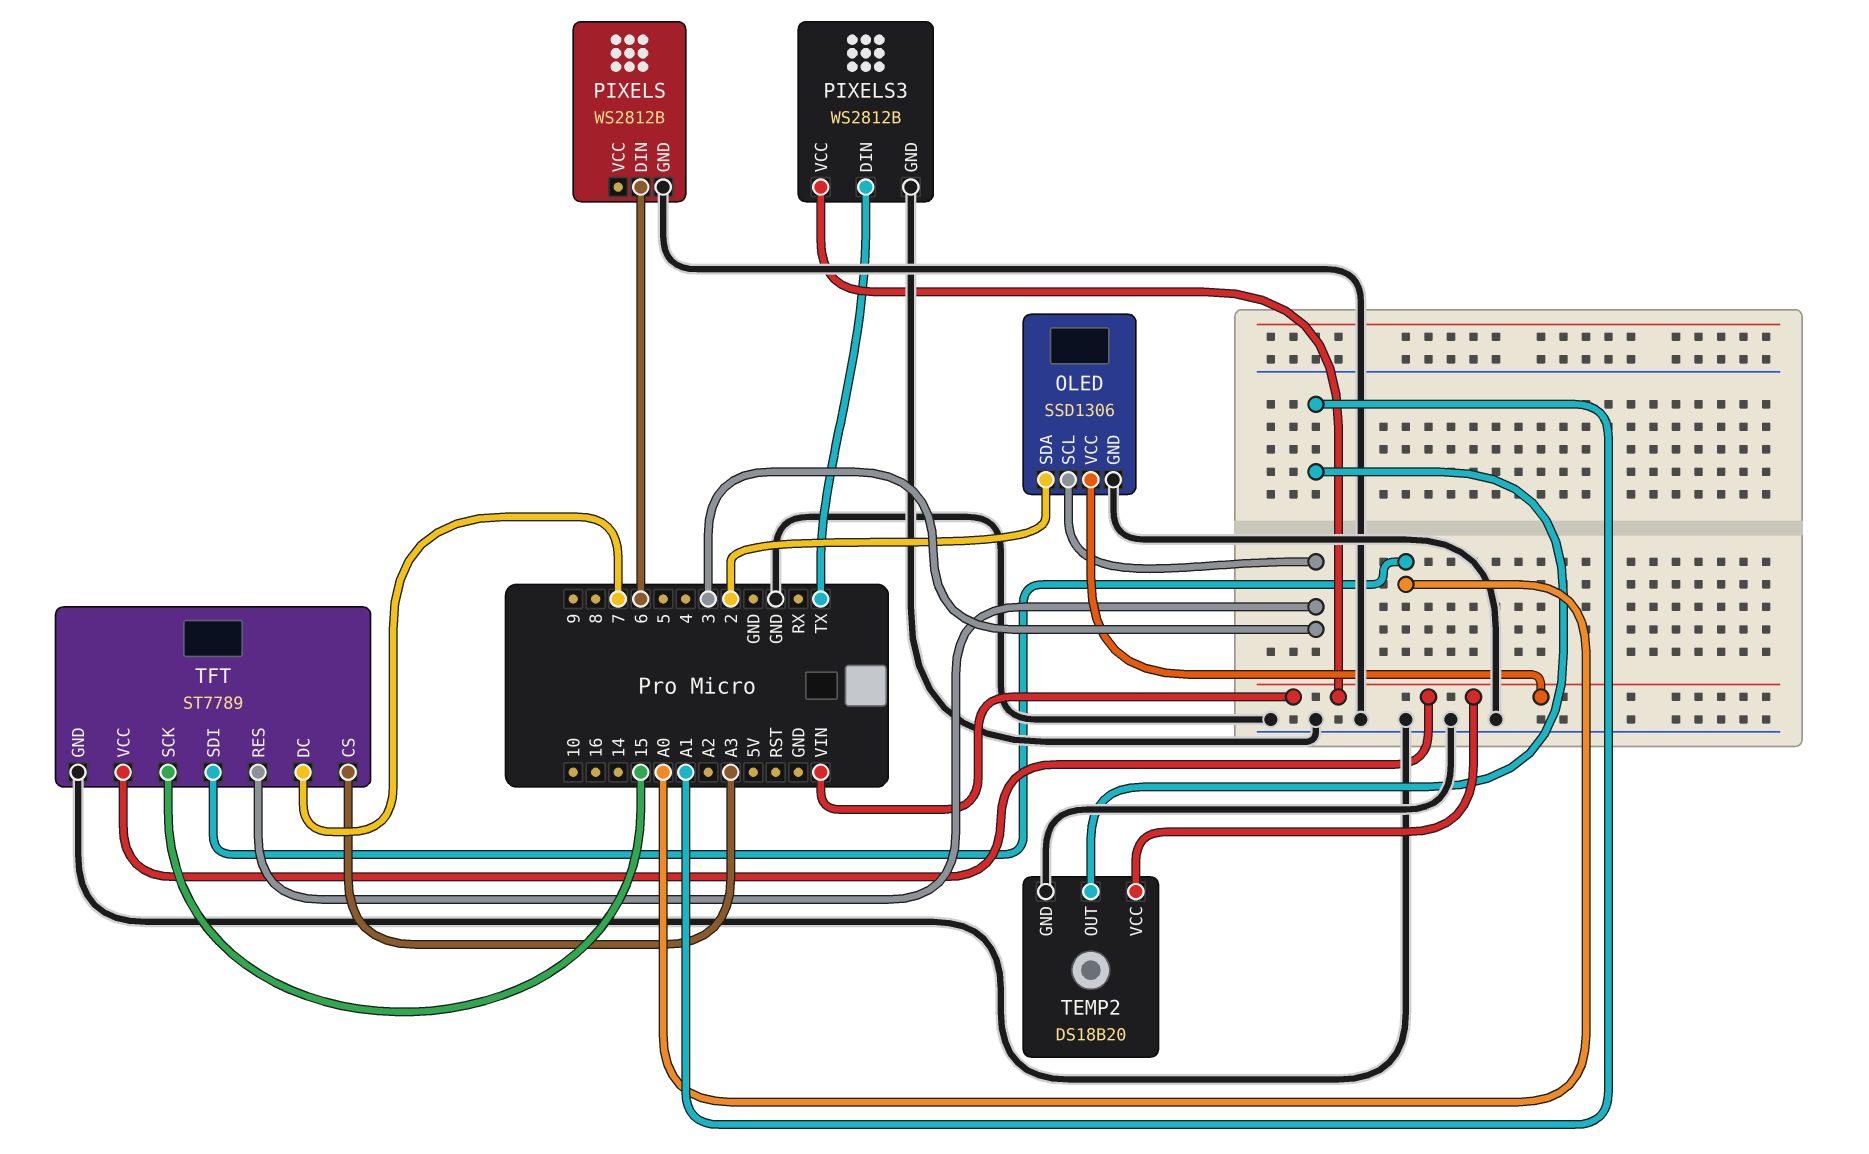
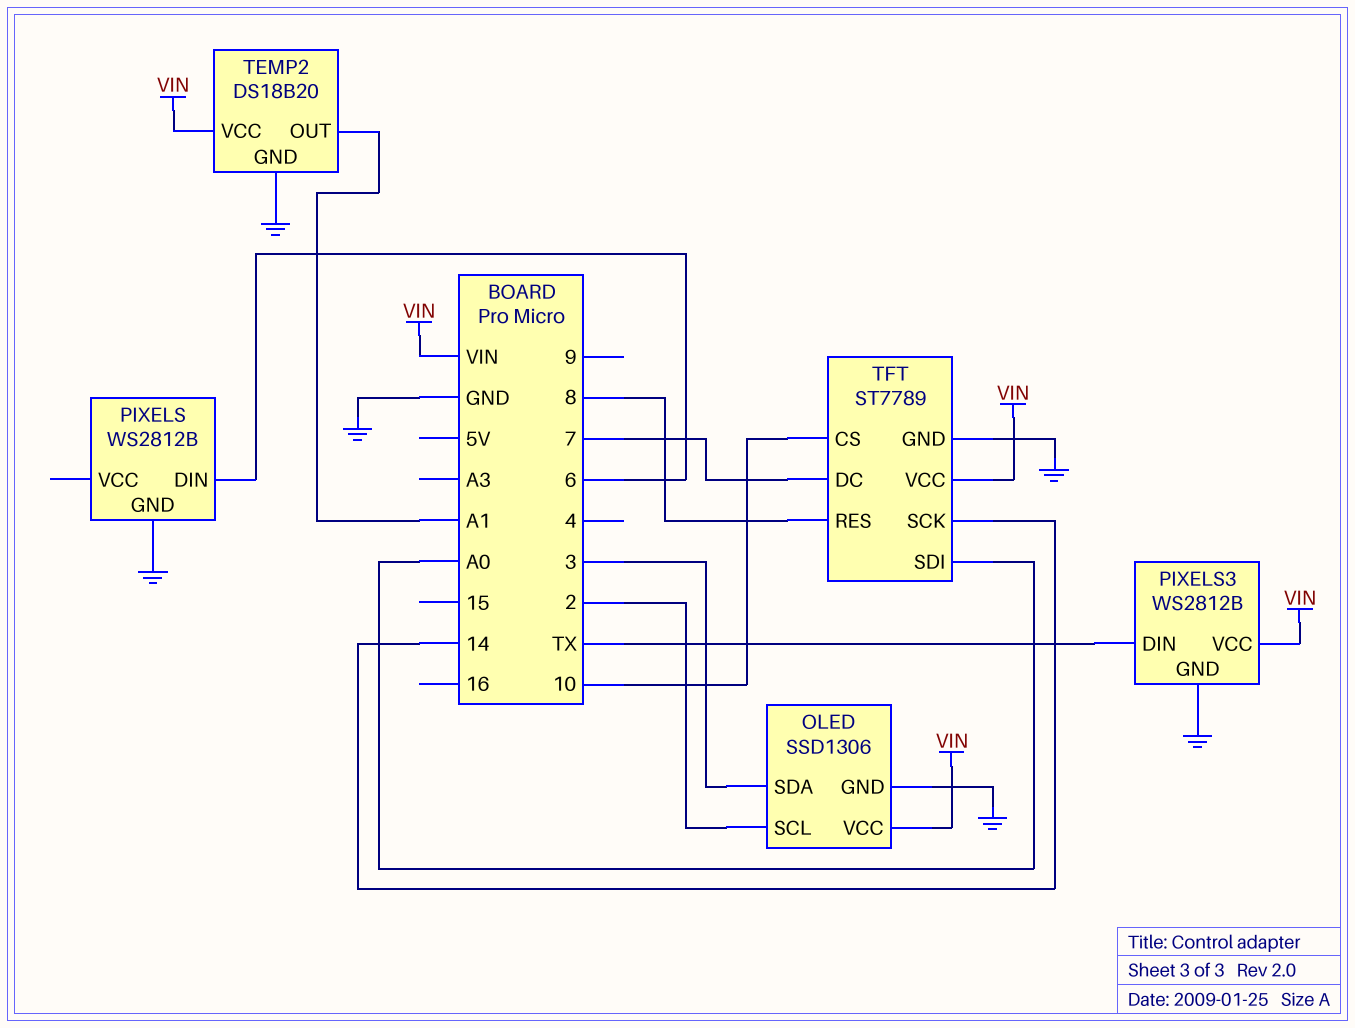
OLED pin SCL: 3 -> 2
OLED pin SDA: 2 -> 3
TFT pin CS: A3 -> 10
TFT pin RES: 3 -> 8
TFT pin SCK: 15 -> 14

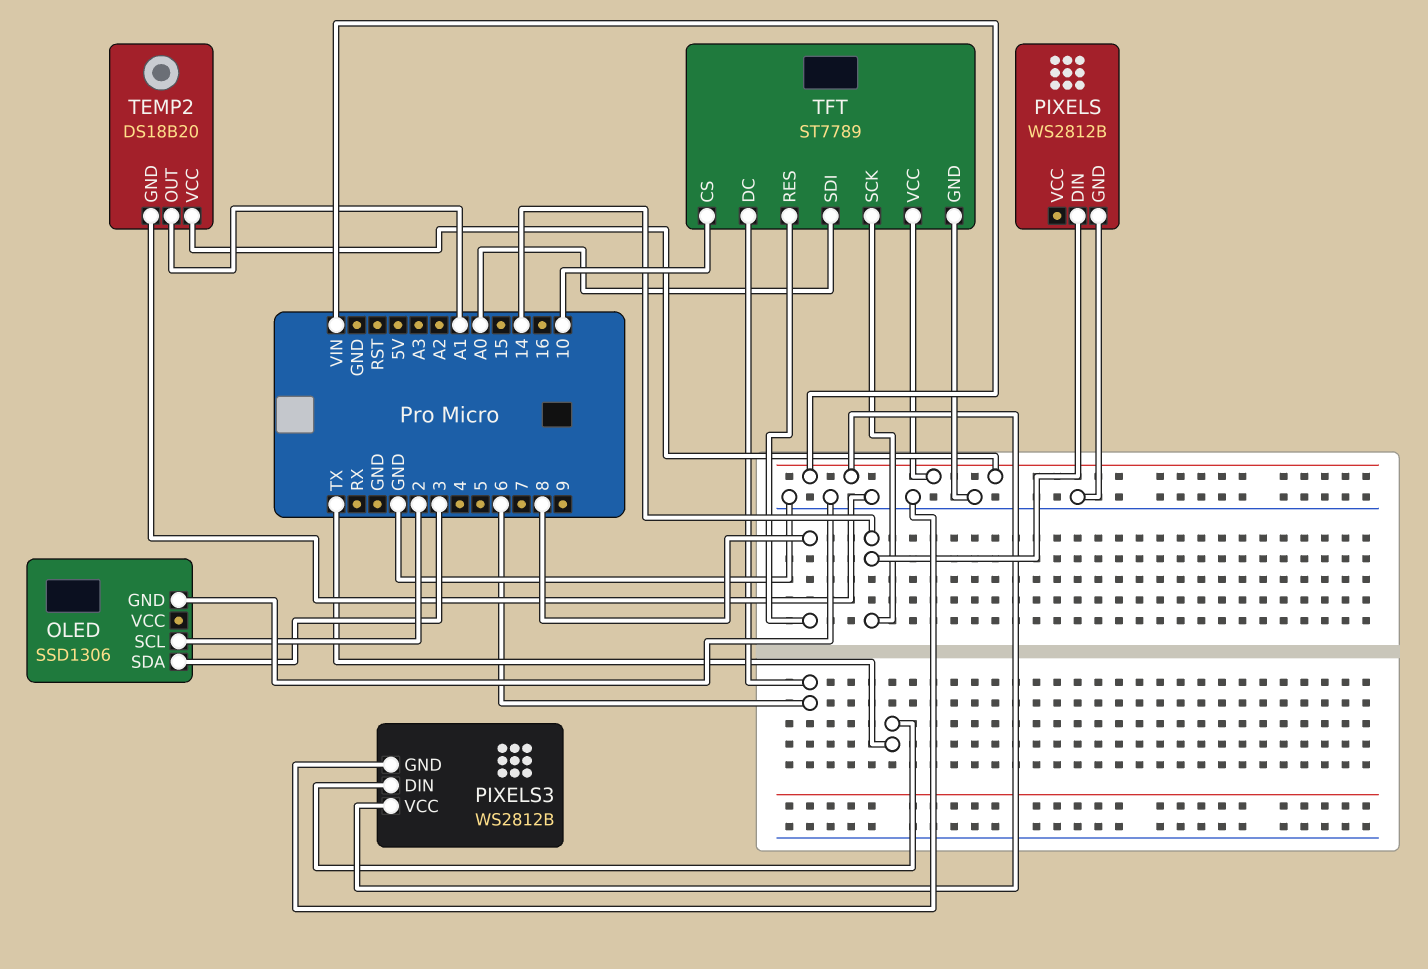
OLED pin VCC: VIN -> none
PIXELS pin DIN: 6 -> 14
TFT pin DC: 7 -> 6

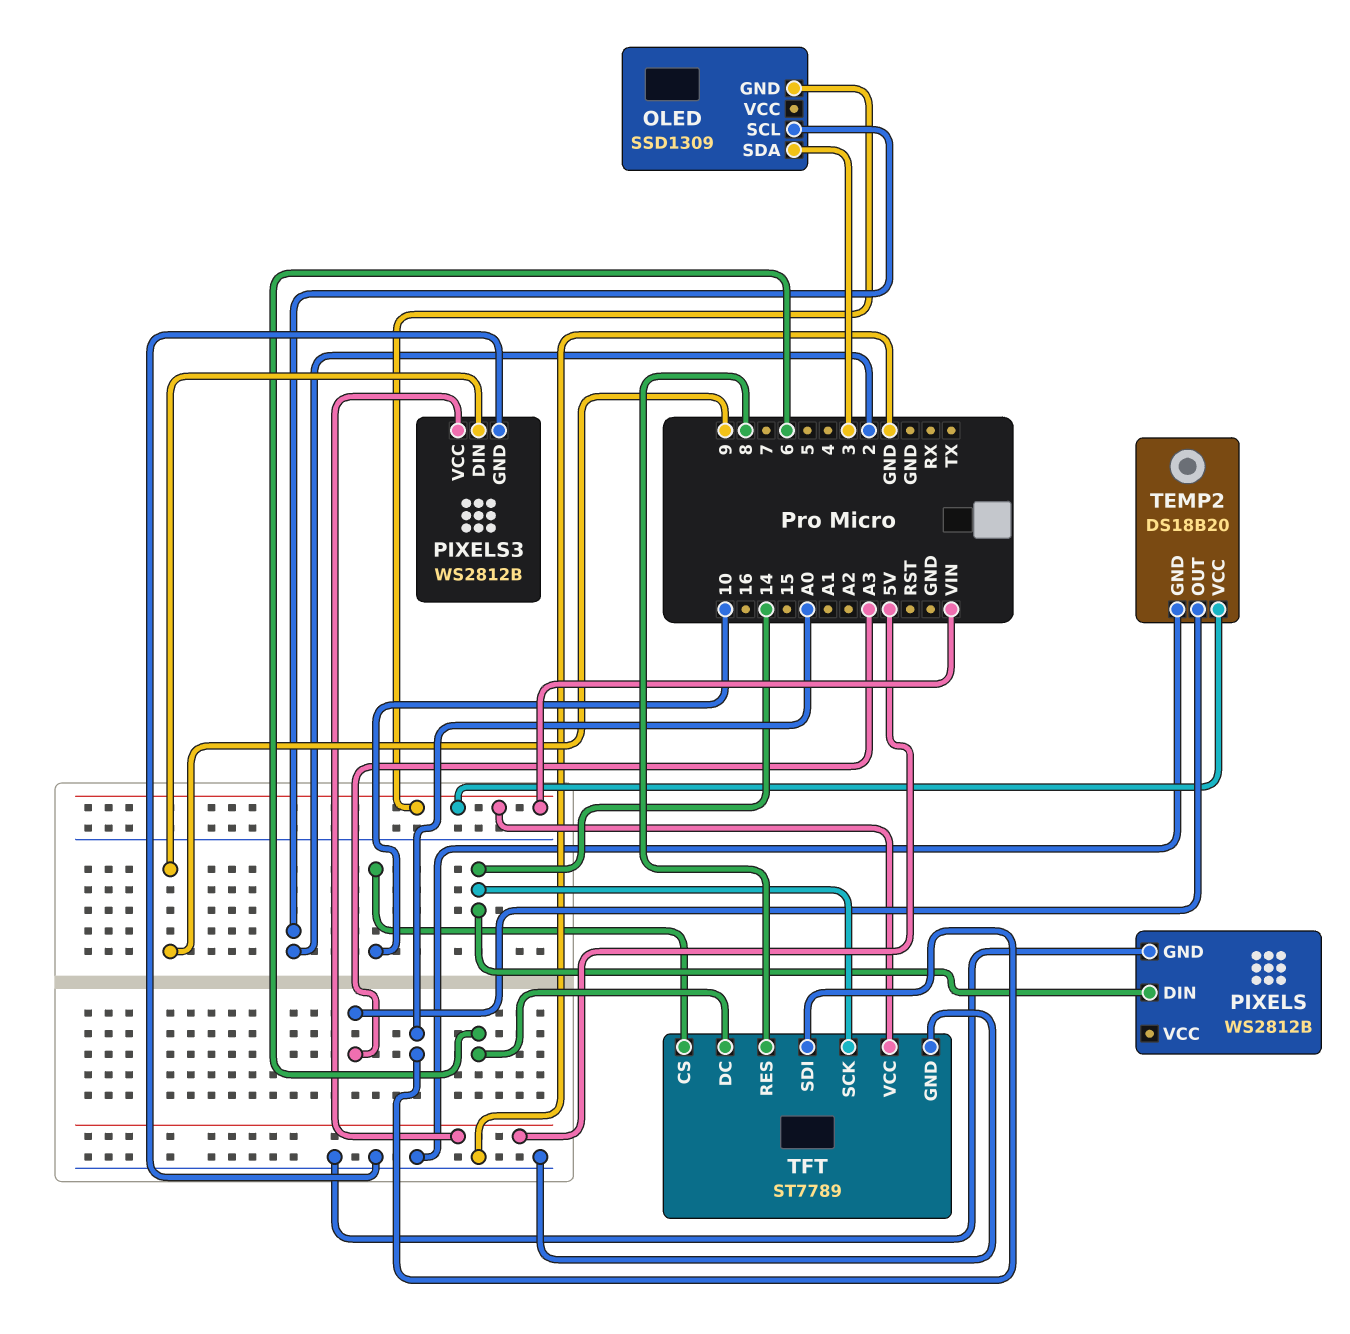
OLED: SSD1306 -> SSD1309
OLED pin GND: GND -> VIN
PIXELS3 pin DIN: TX -> 9
PIXELS3 pin VCC: VIN -> 5V
TEMP2 pin OUT: A1 -> A3

